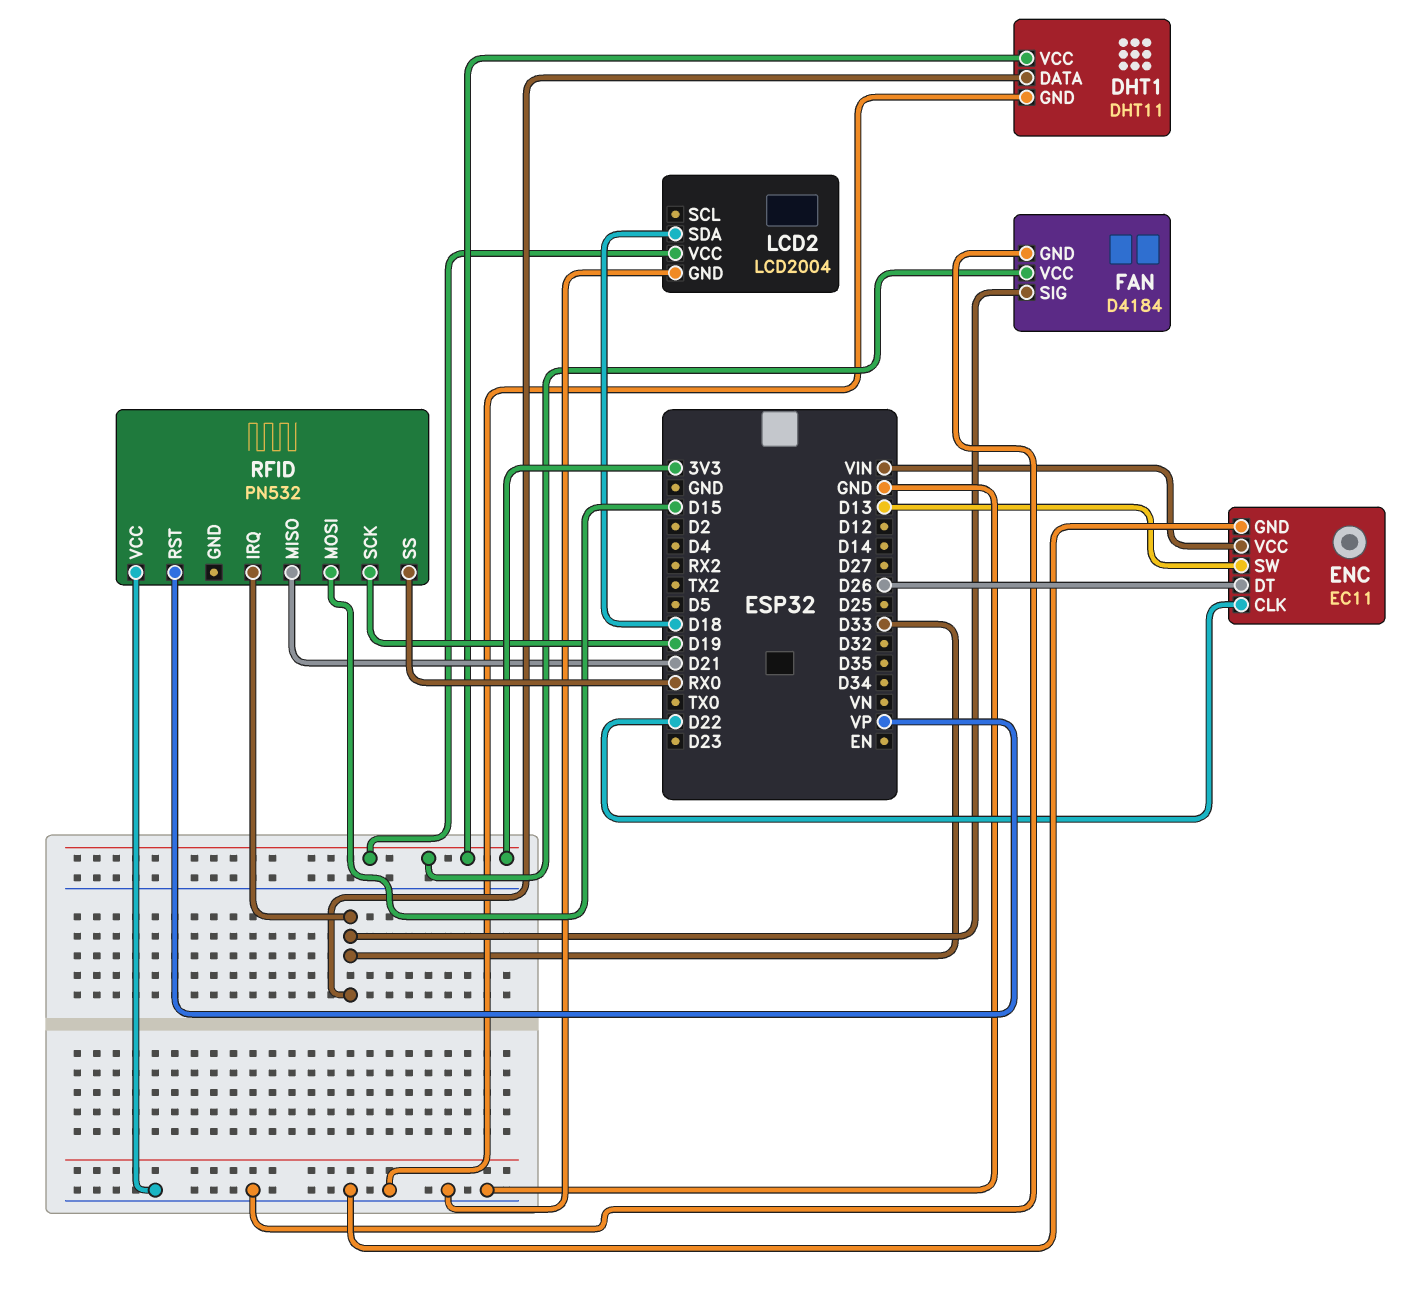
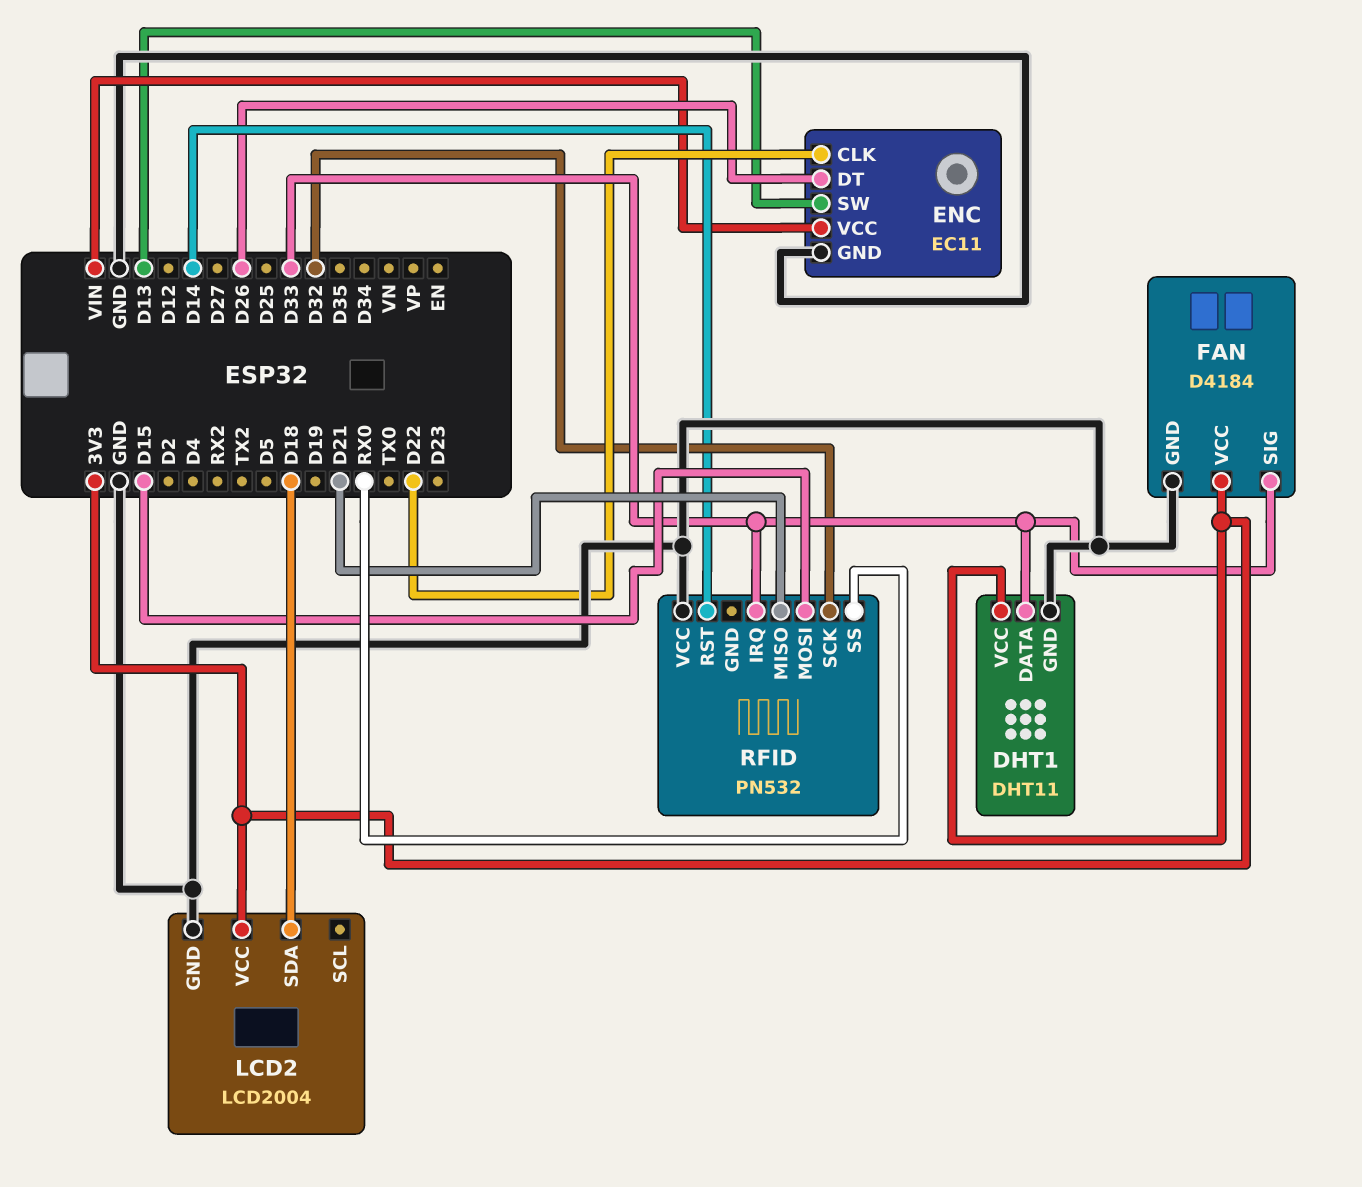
RFID pin RST: VP -> D14
RFID pin SCK: D19 -> D32

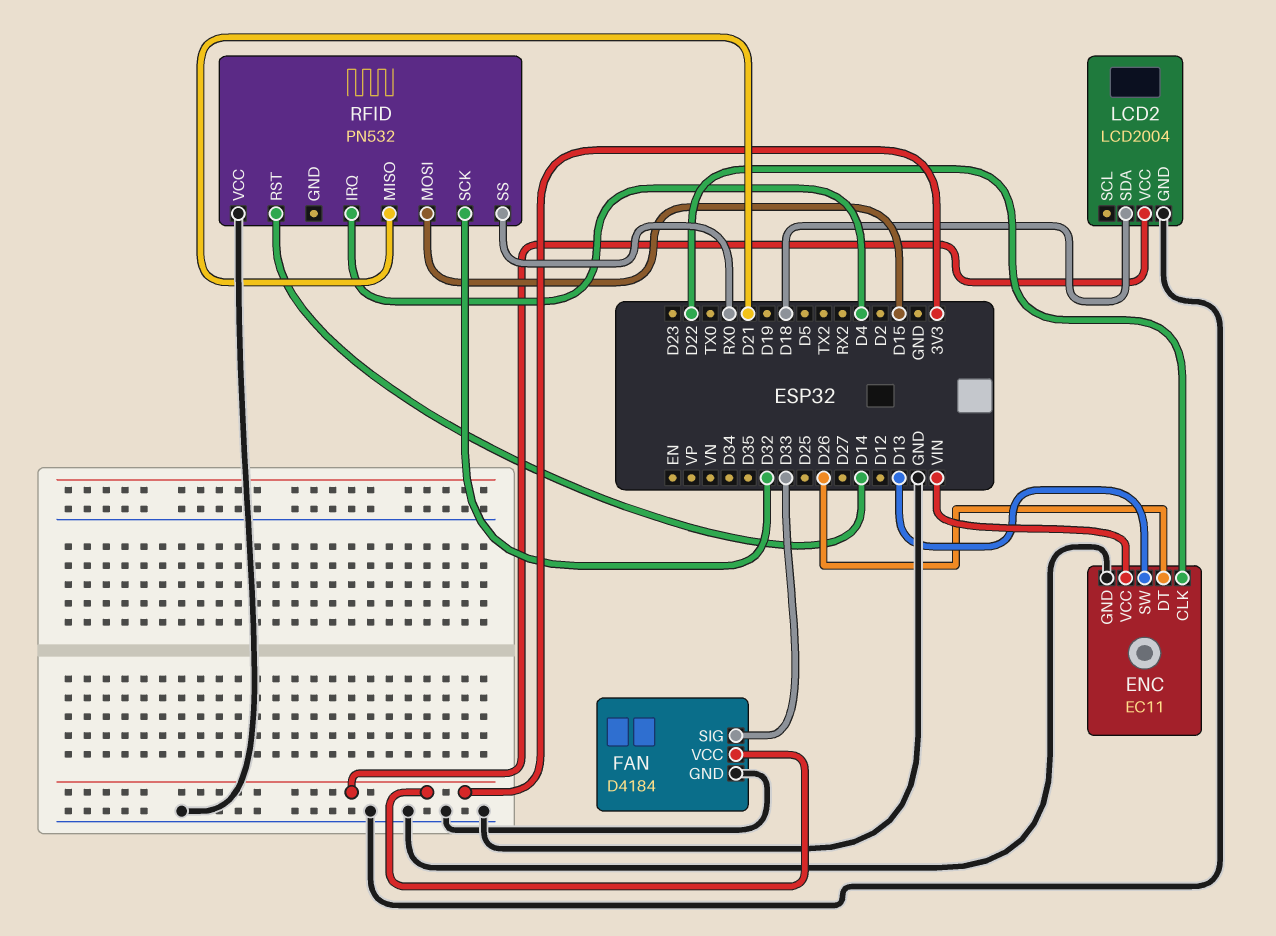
DHT1: DHT11 -> none
DHT1 pin DATA: D33 -> none
DHT1 pin GND: GND -> none
DHT1 pin VCC: 3V3 -> none
RFID pin IRQ: D33 -> D4

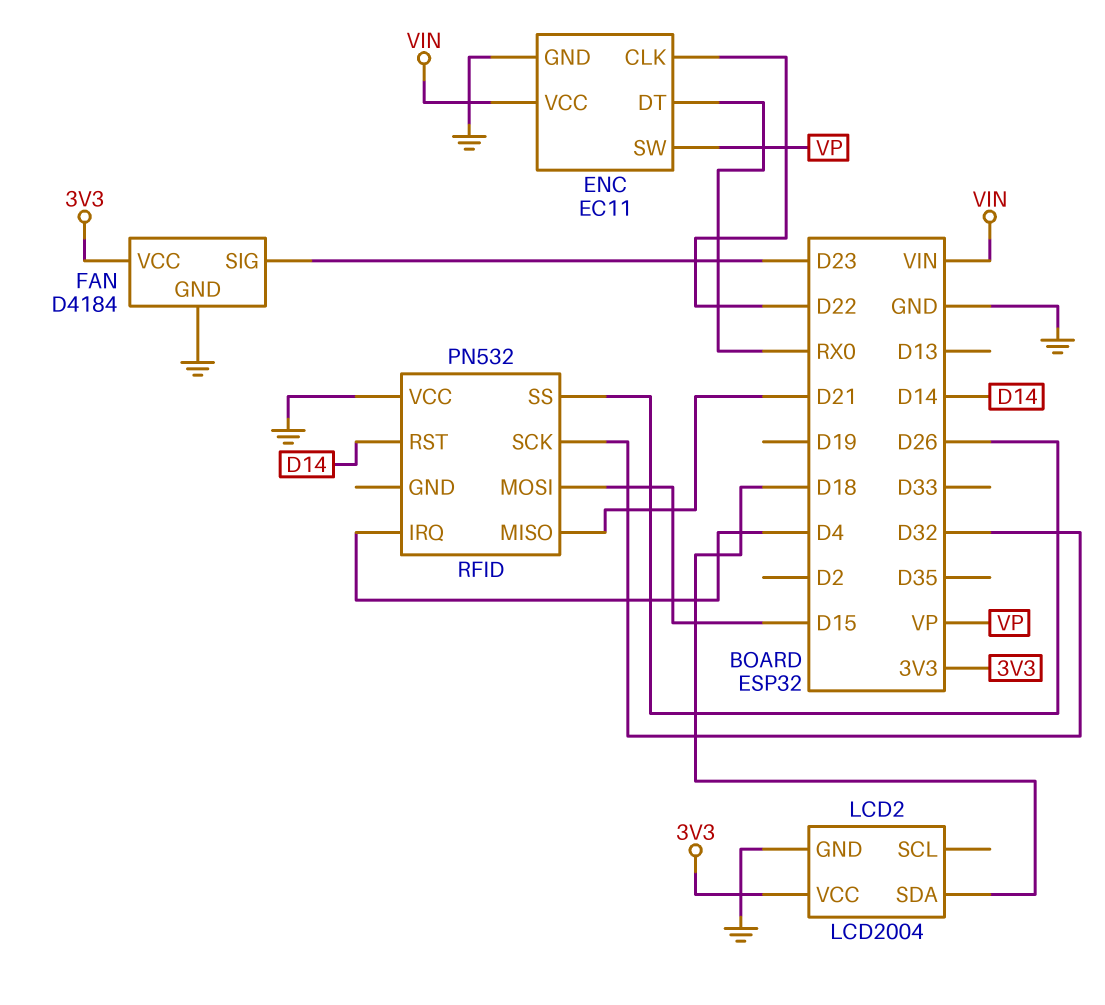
ENC pin DT: D26 -> RX0
ENC pin SW: D13 -> VP
FAN pin SIG: D33 -> D23
RFID pin SS: RX0 -> D26

